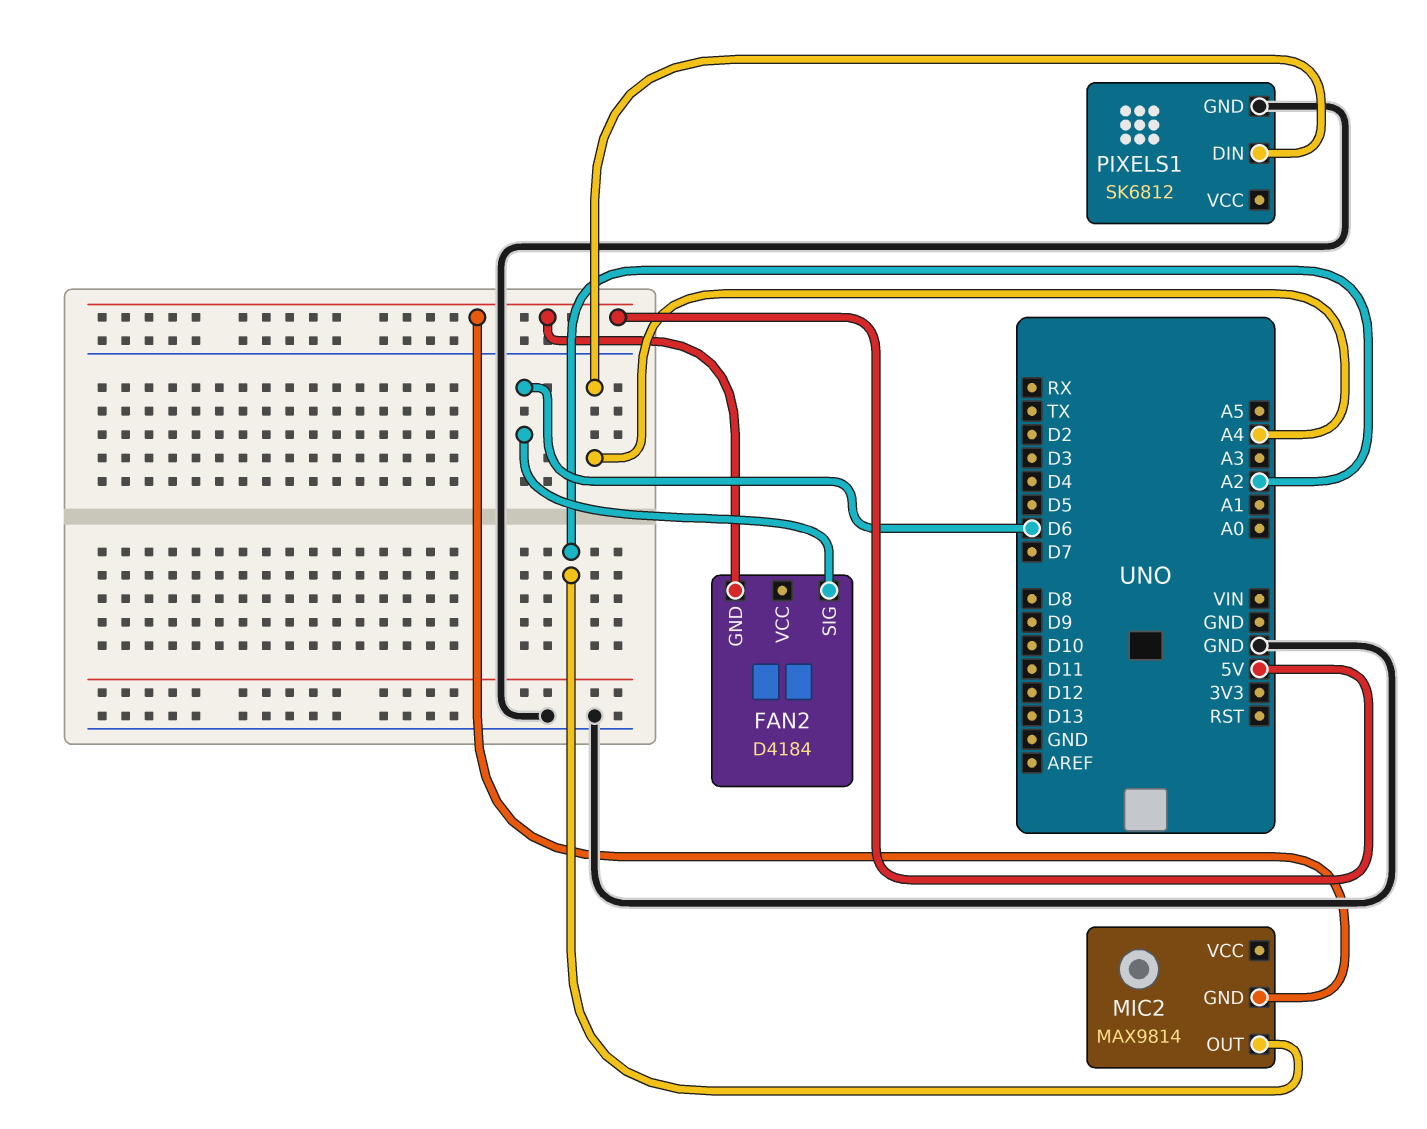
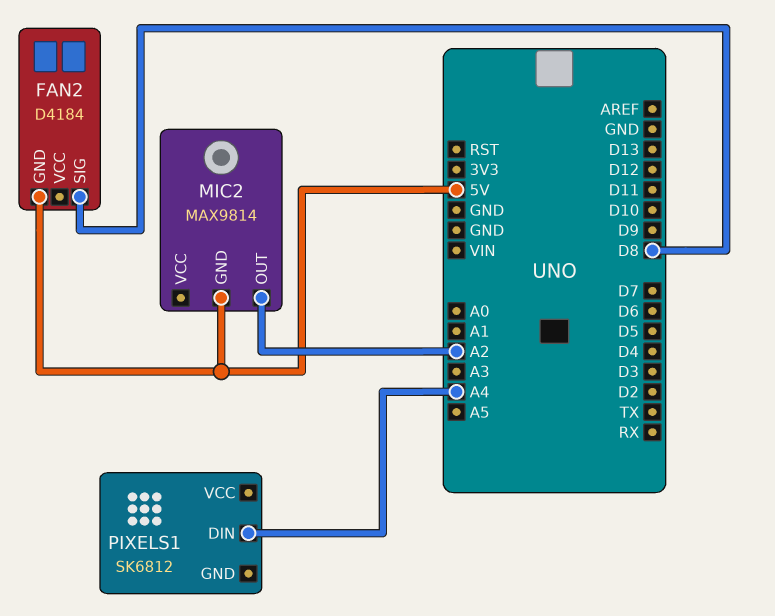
FAN2 pin SIG: D6 -> D8
PIXELS1 pin GND: GND -> none

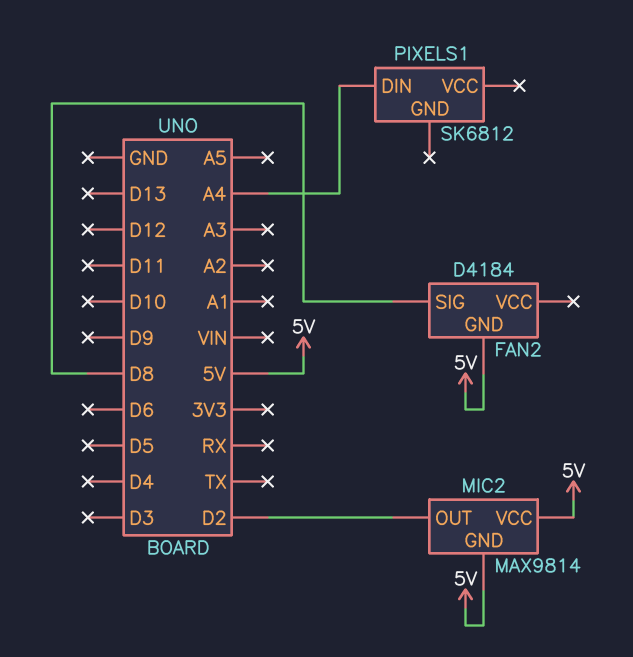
MIC2 pin OUT: A2 -> D2
MIC2 pin VCC: none -> 5V

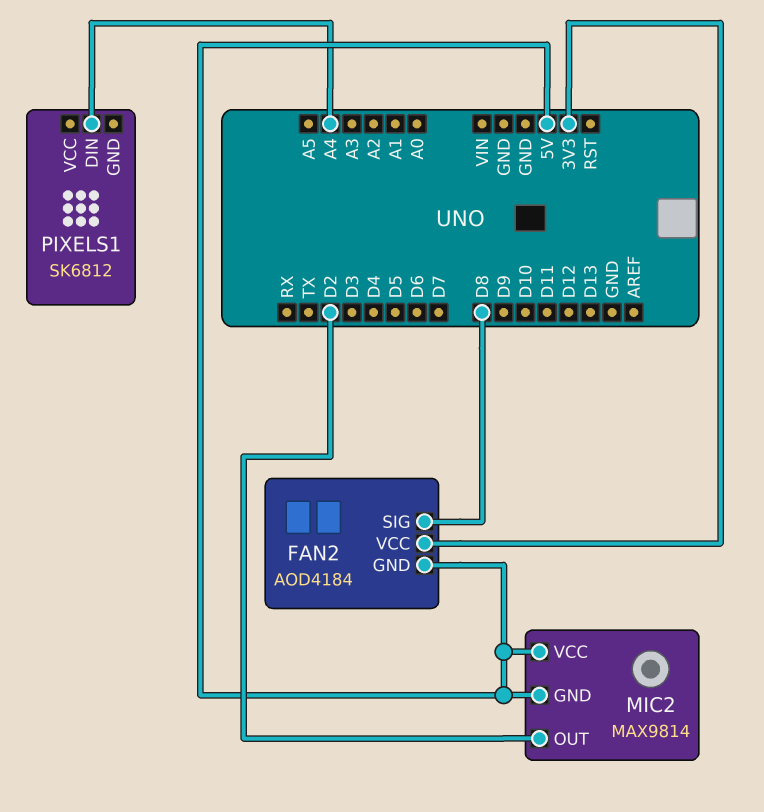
FAN2: D4184 -> AOD4184
FAN2 pin VCC: none -> 3V3

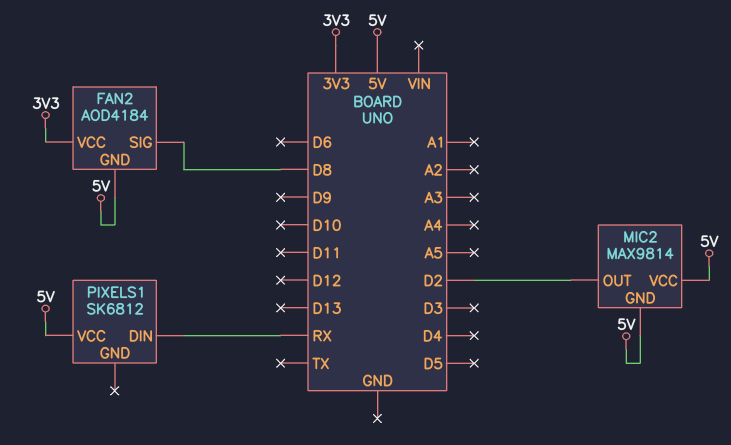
PIXELS1 pin DIN: A4 -> RX
PIXELS1 pin VCC: none -> 5V

